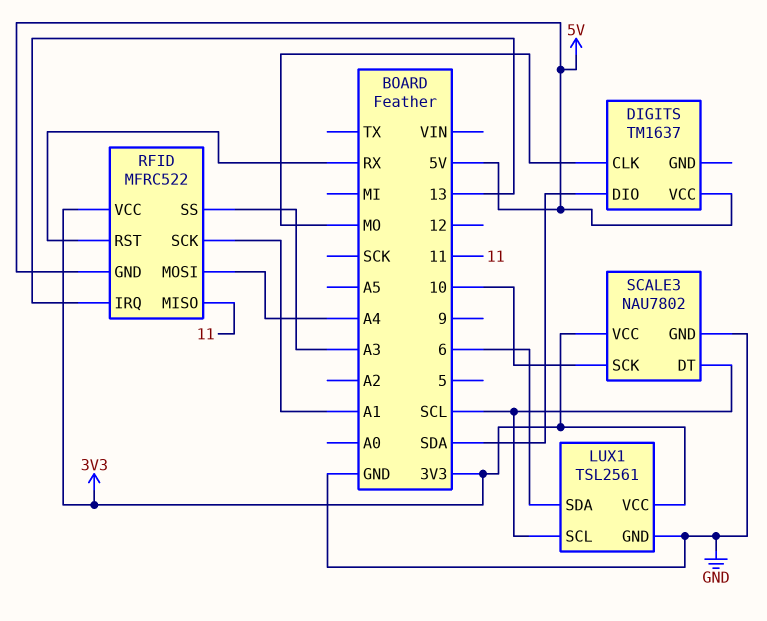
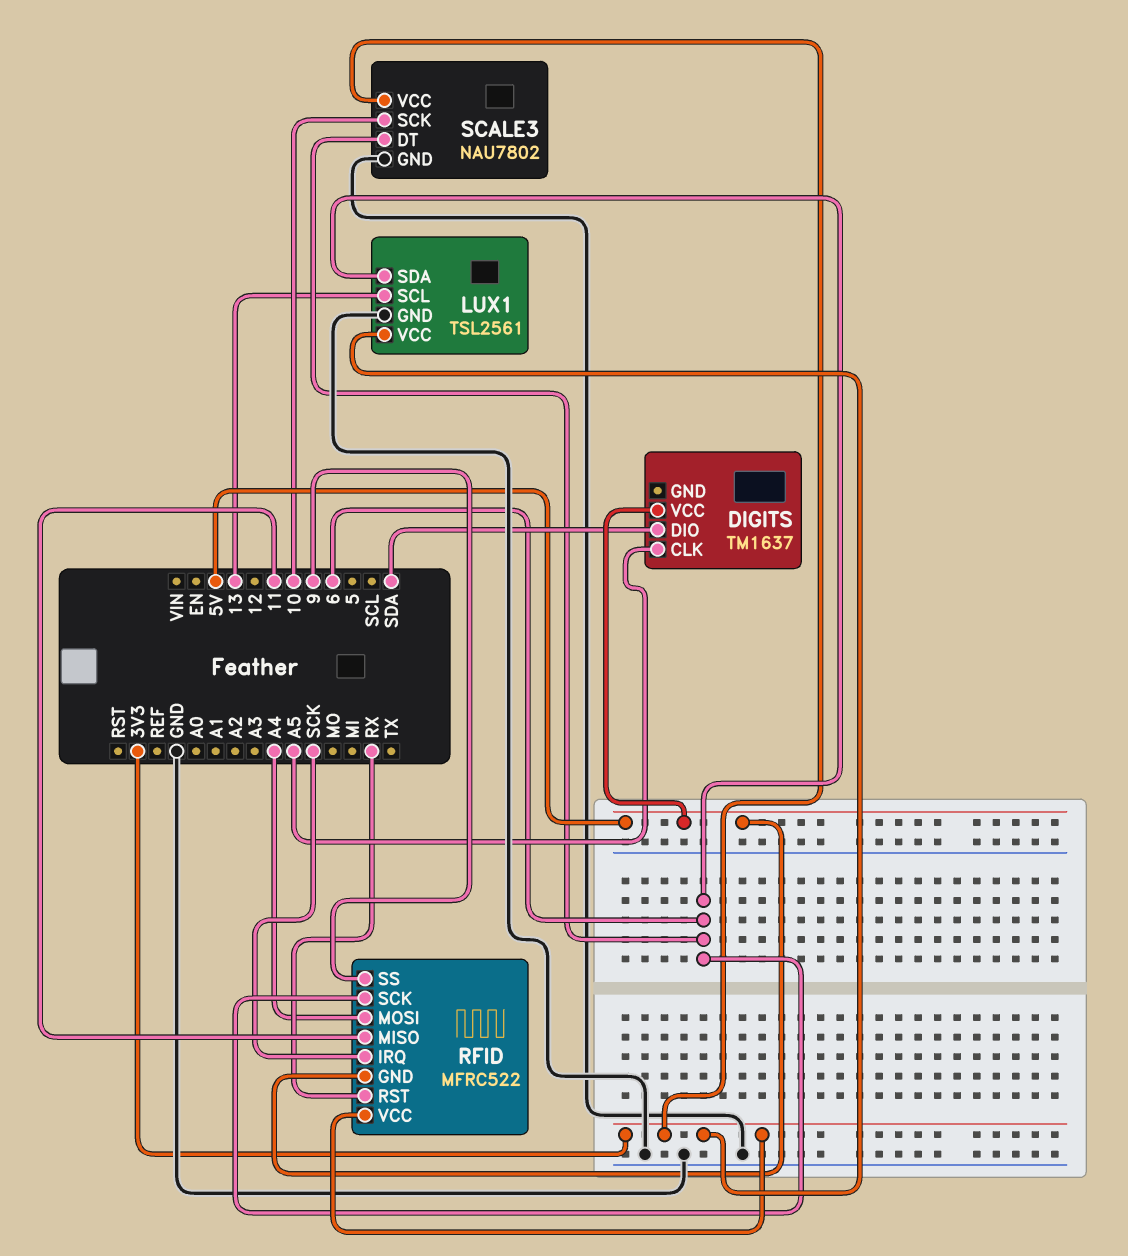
DIGITS pin CLK: MO -> A5
LUX1 pin SCL: SCL -> 13
RFID pin IRQ: 13 -> SCK
RFID pin SCK: A1 -> 6
RFID pin SS: A3 -> 9
SCALE3 pin DT: SCL -> 6

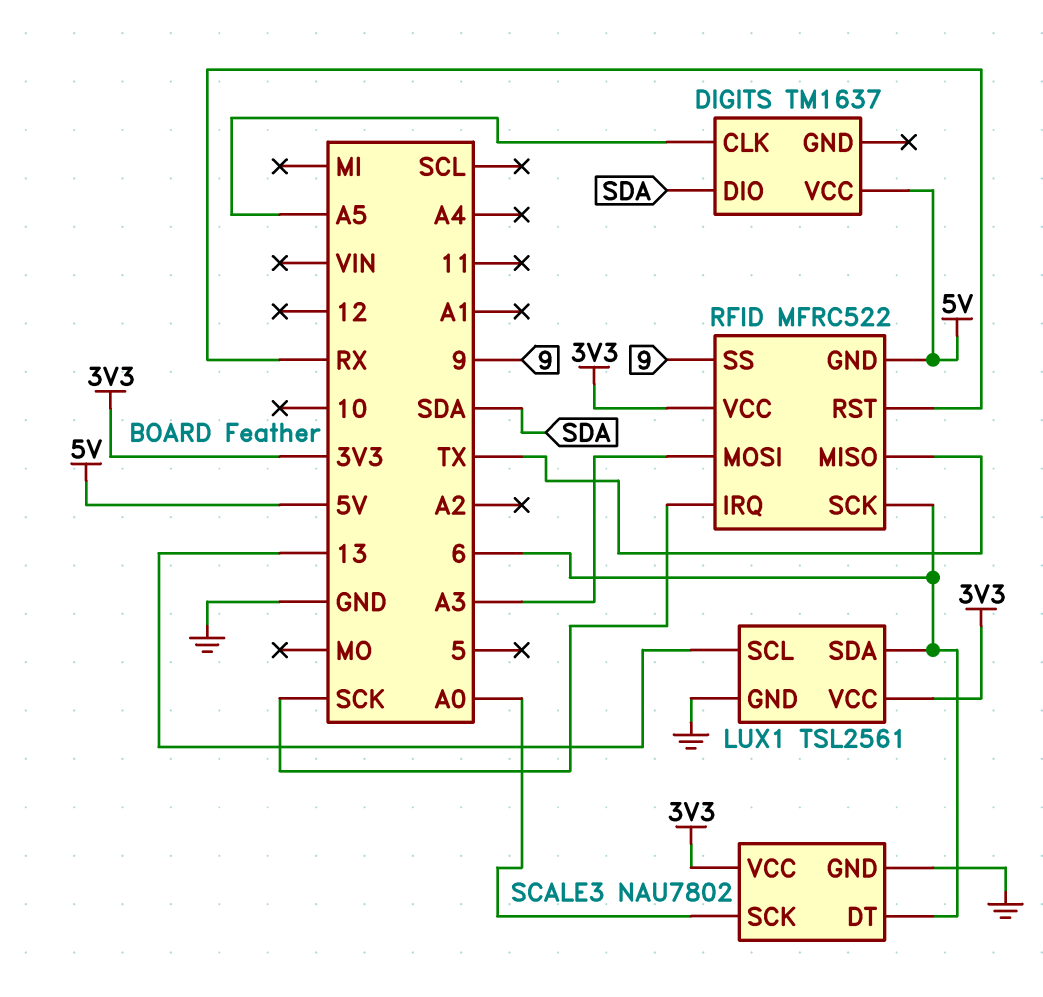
RFID pin MISO: 11 -> TX
RFID pin MOSI: A4 -> A3
SCALE3 pin SCK: 10 -> A0

